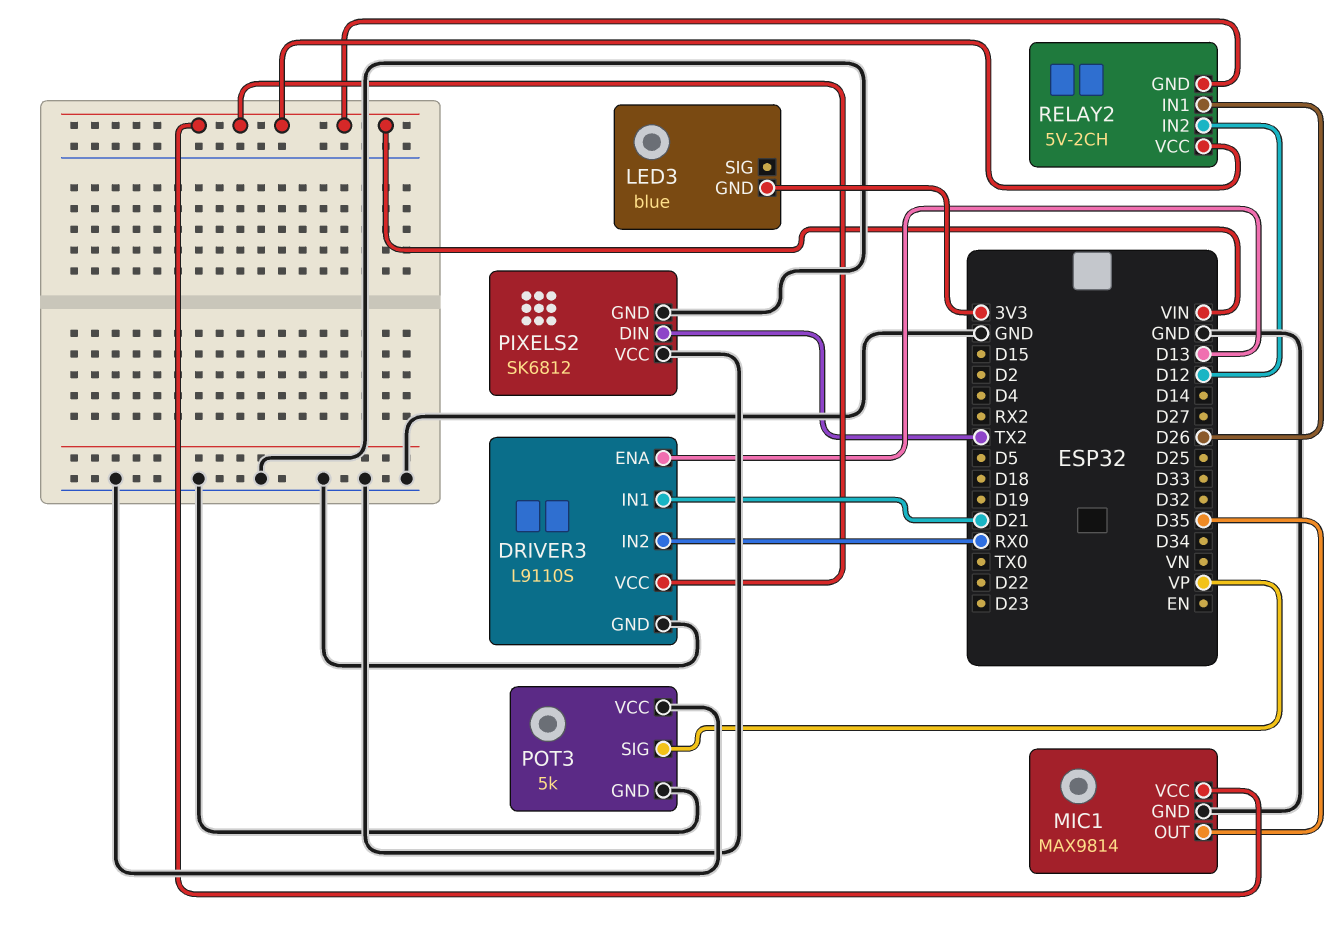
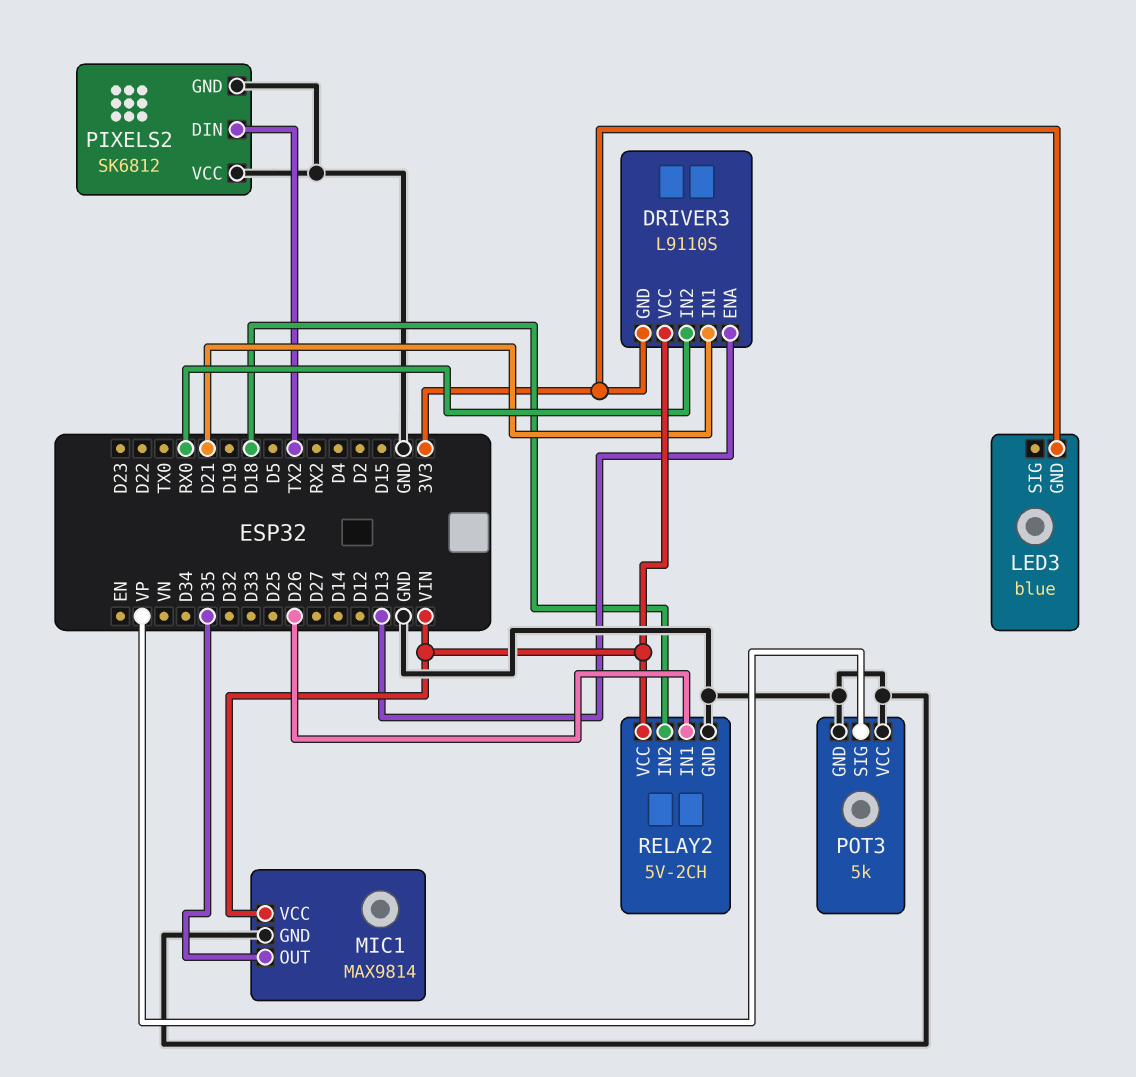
DRIVER3 pin GND: GND -> 3V3
RELAY2 pin GND: VIN -> GND
RELAY2 pin IN2: D12 -> D18

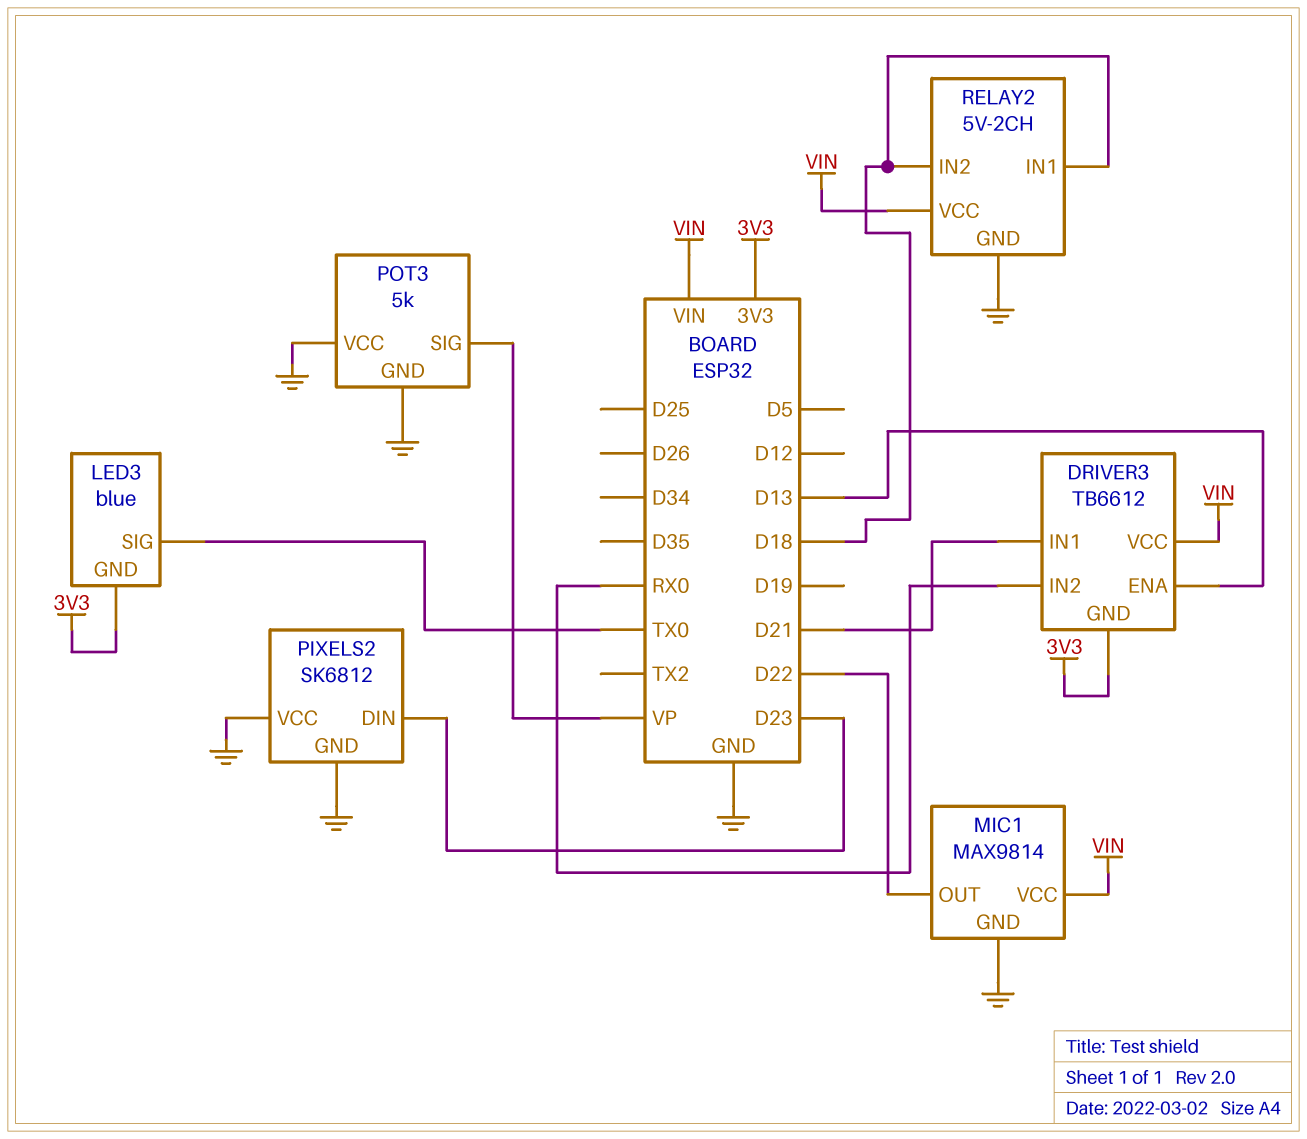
DRIVER3: L9110S -> TB6612
LED3 pin SIG: none -> TX0
MIC1 pin OUT: D35 -> D22
PIXELS2 pin DIN: TX2 -> D23
RELAY2 pin IN1: D26 -> D18

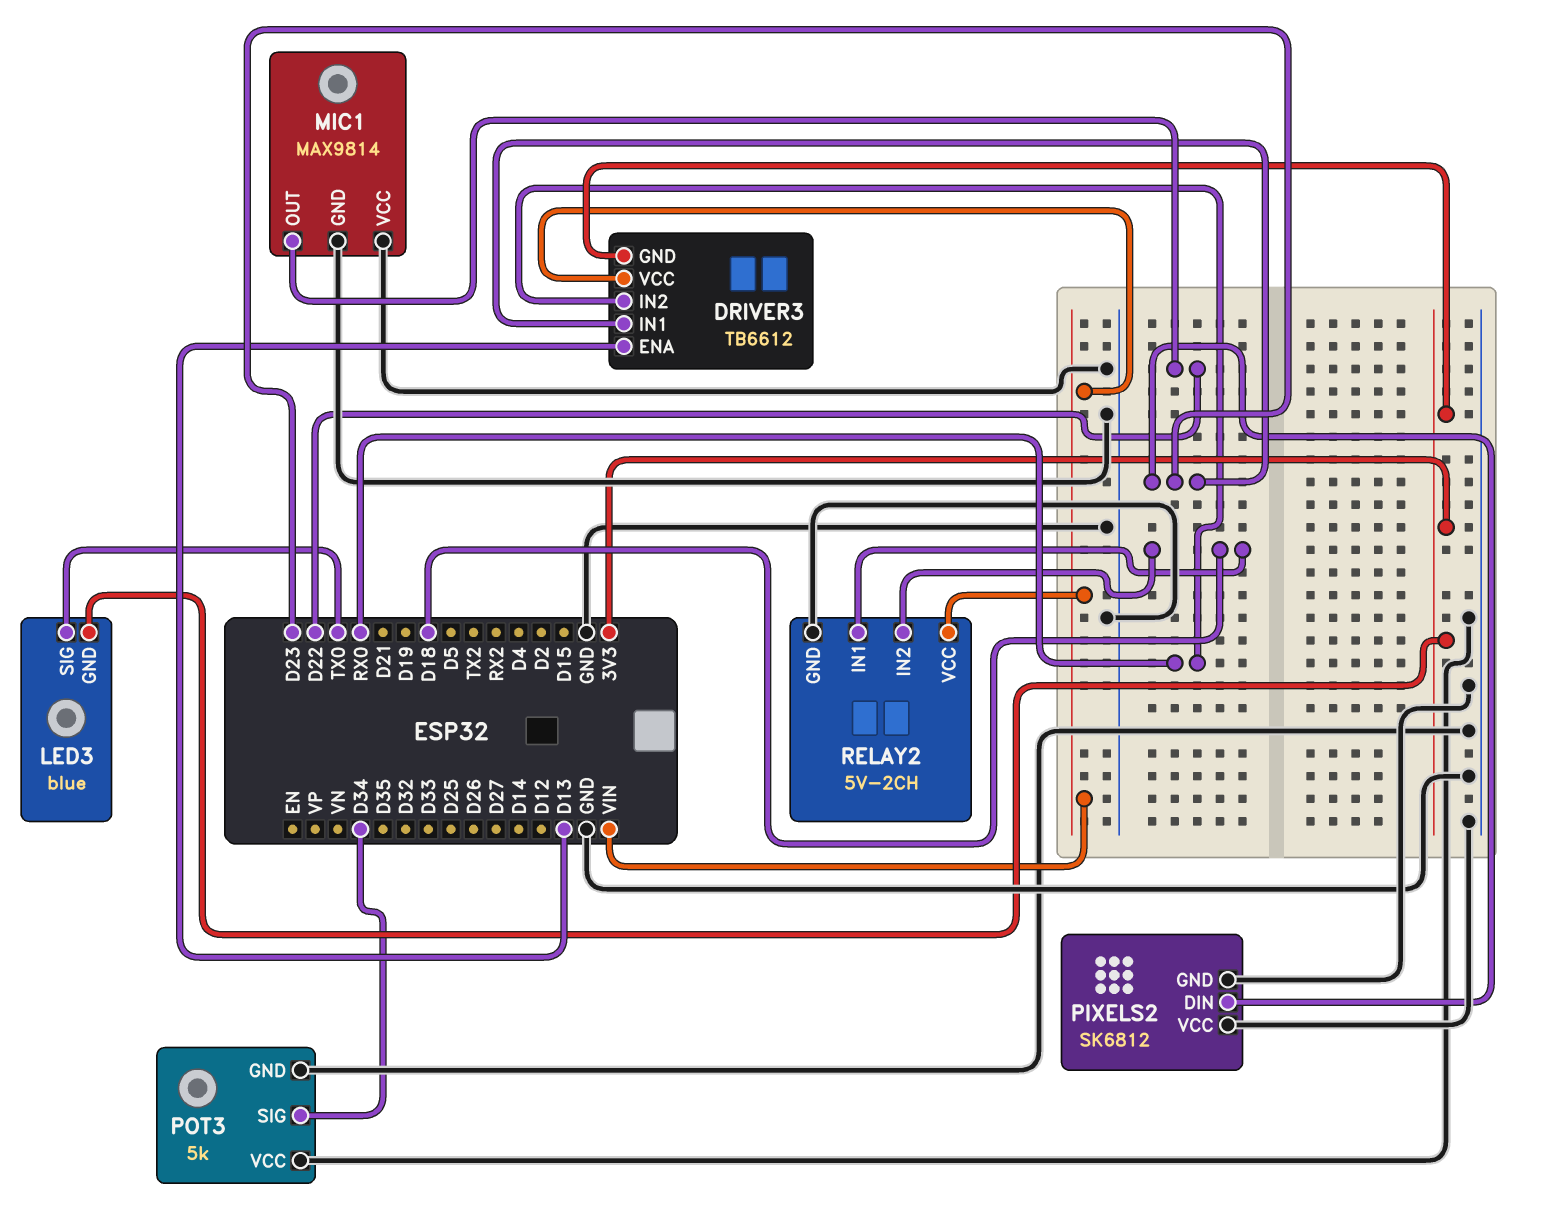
DRIVER3 pin IN1: D21 -> D23
MIC1 pin VCC: VIN -> GND
POT3 pin SIG: VP -> D34

